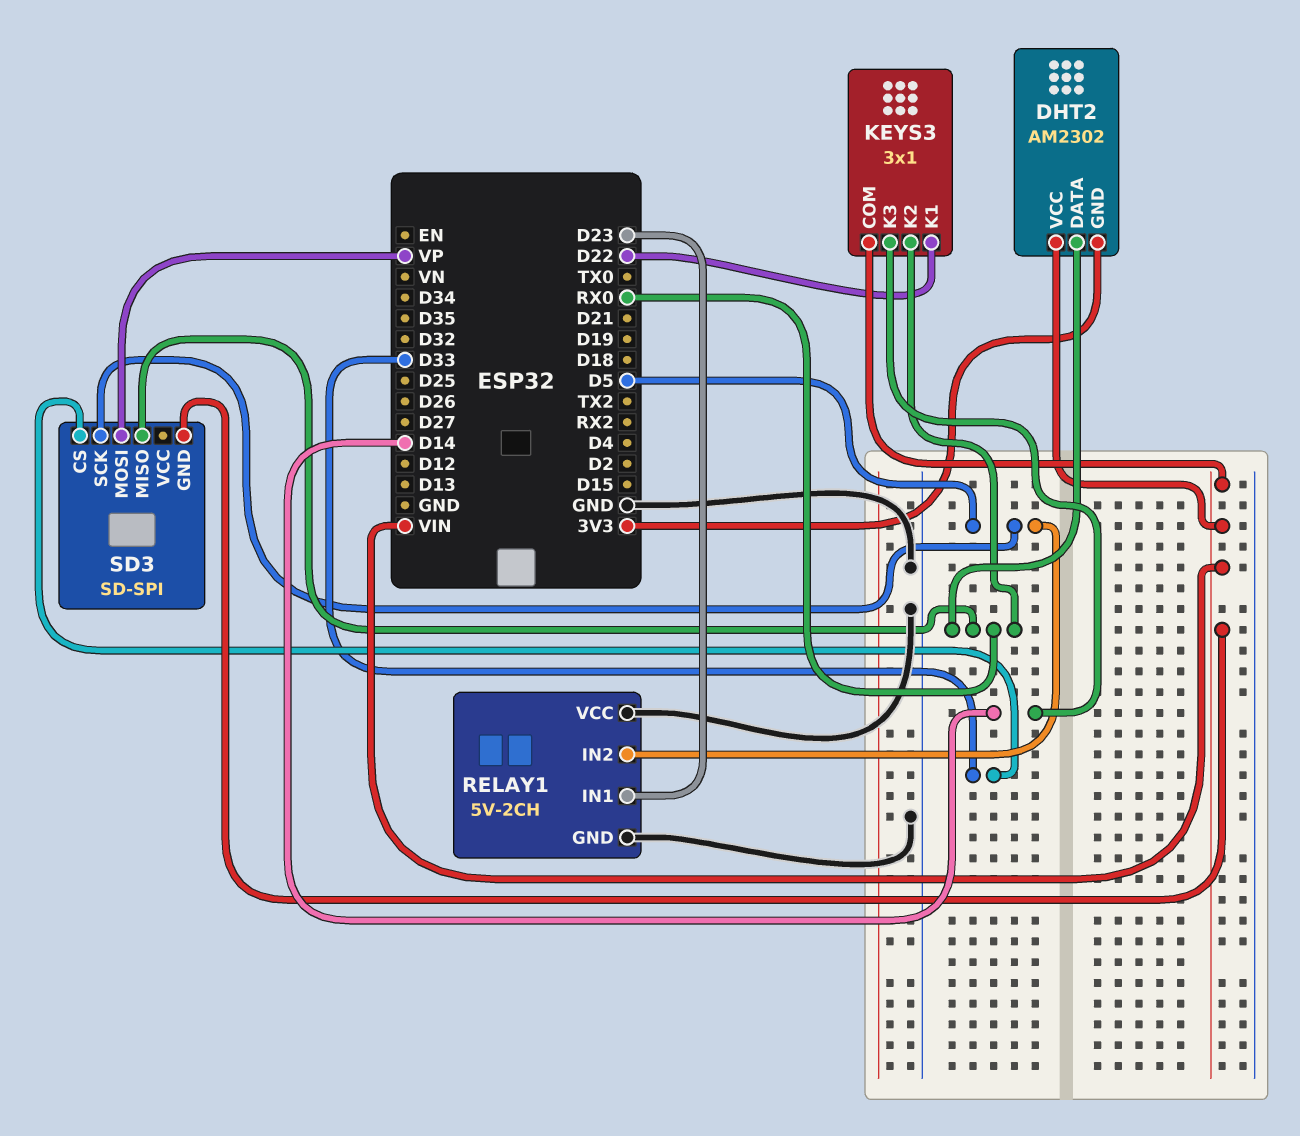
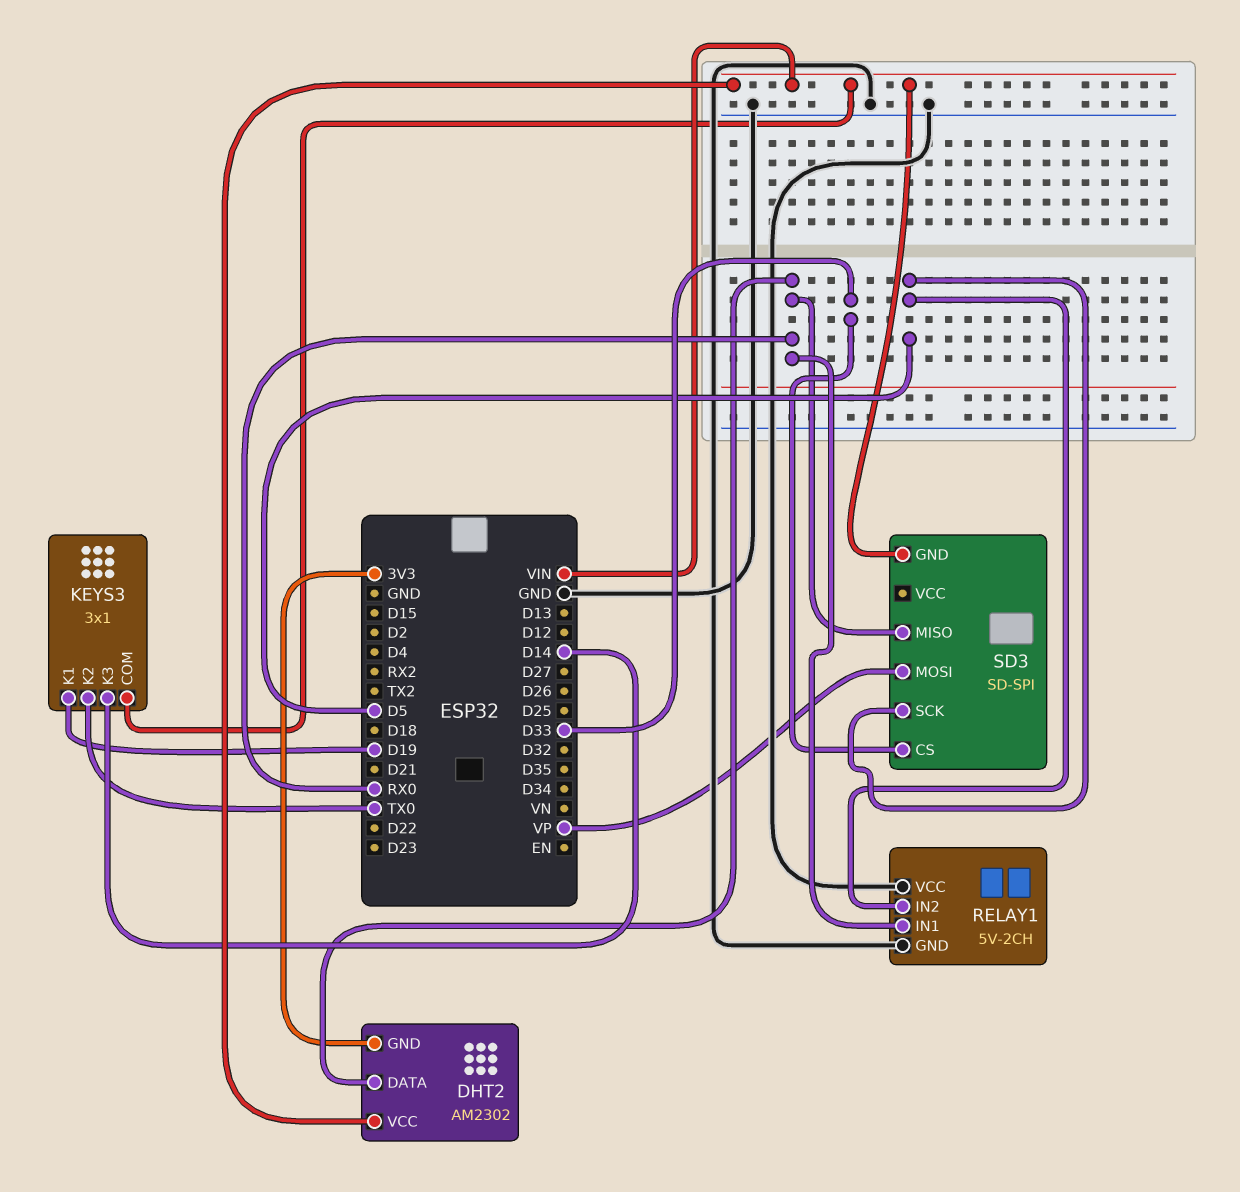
KEYS3 pin K1: D22 -> D19
KEYS3 pin K2: RX0 -> TX0
RELAY1 pin IN1: D23 -> RX0

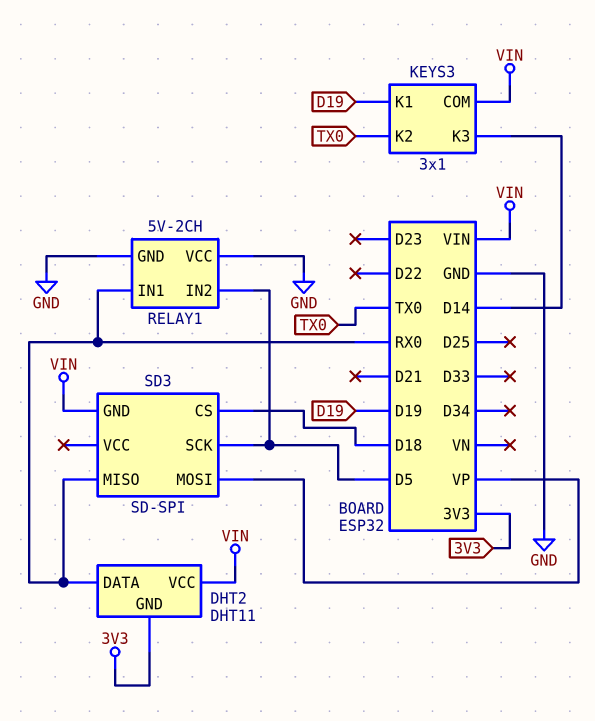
DHT2: AM2302 -> DHT11
SD3 pin CS: D33 -> D18

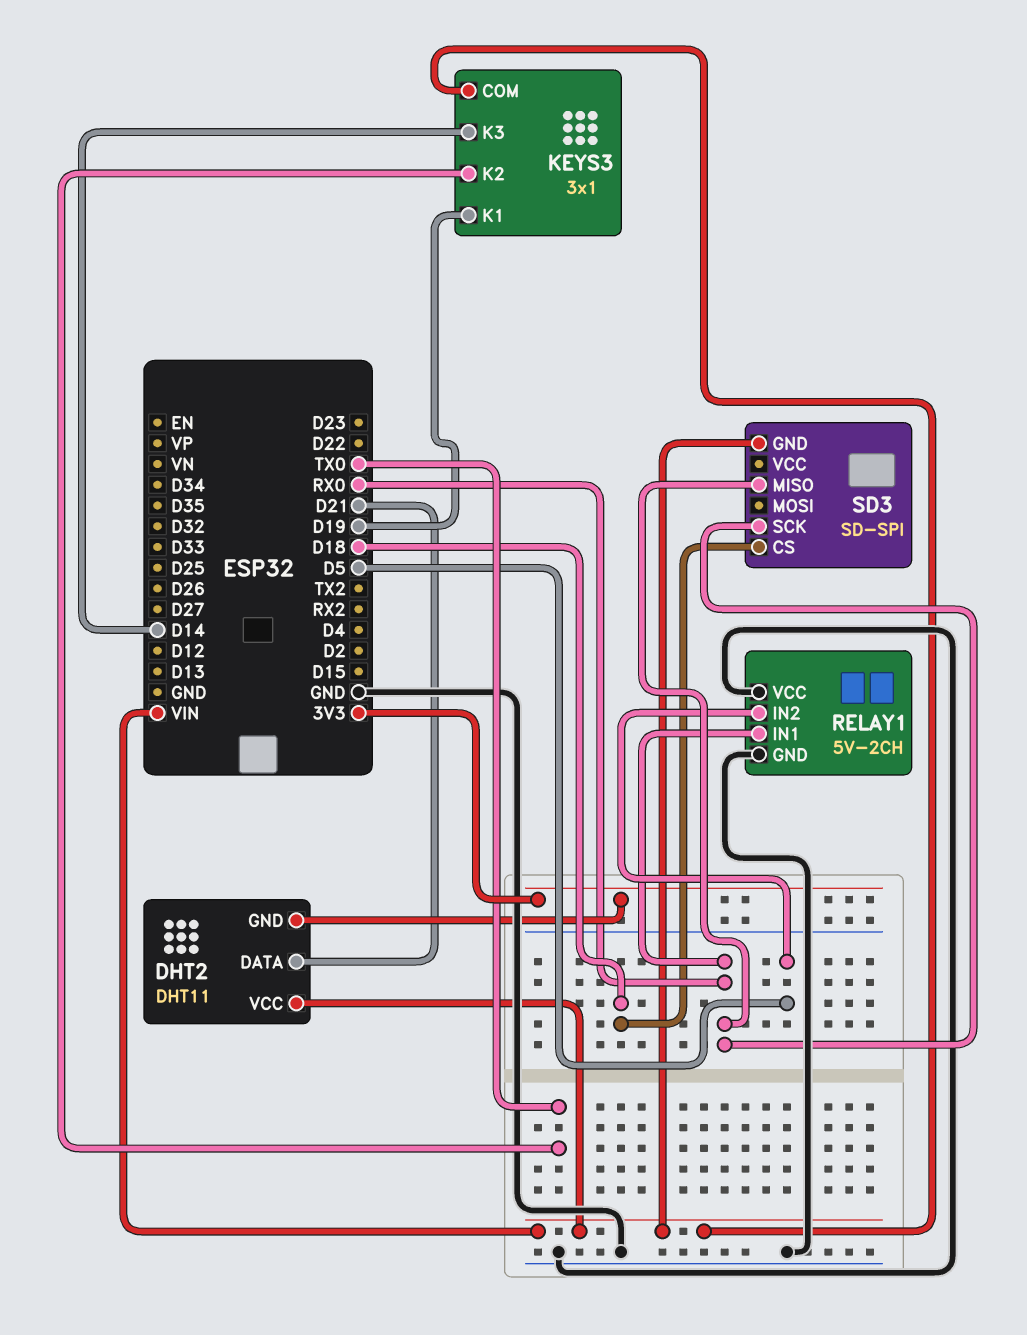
DHT2 pin DATA: RX0 -> D21
SD3 pin MOSI: VP -> none
SD3 pin SCK: D5 -> RX0

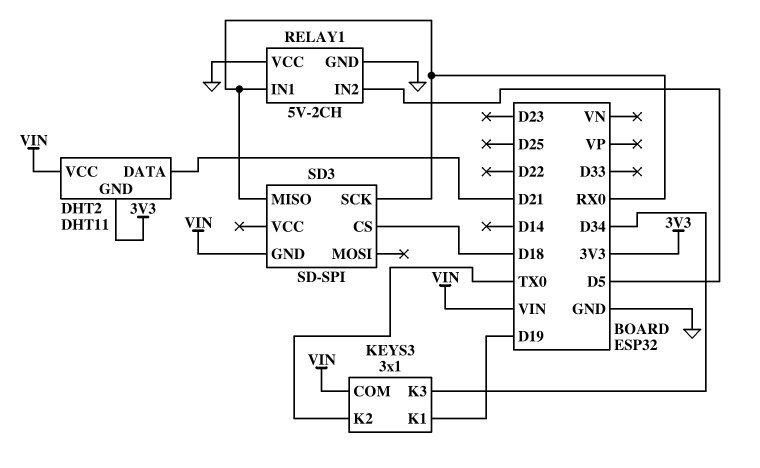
KEYS3 pin K3: D14 -> D34

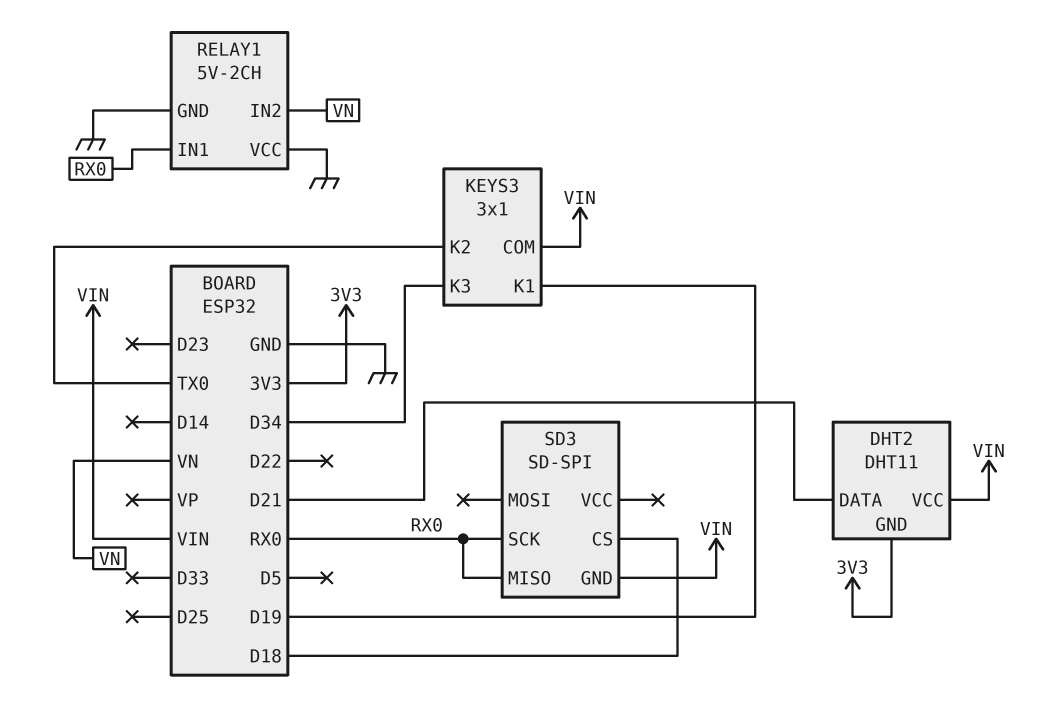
RELAY1 pin IN2: D5 -> VN

